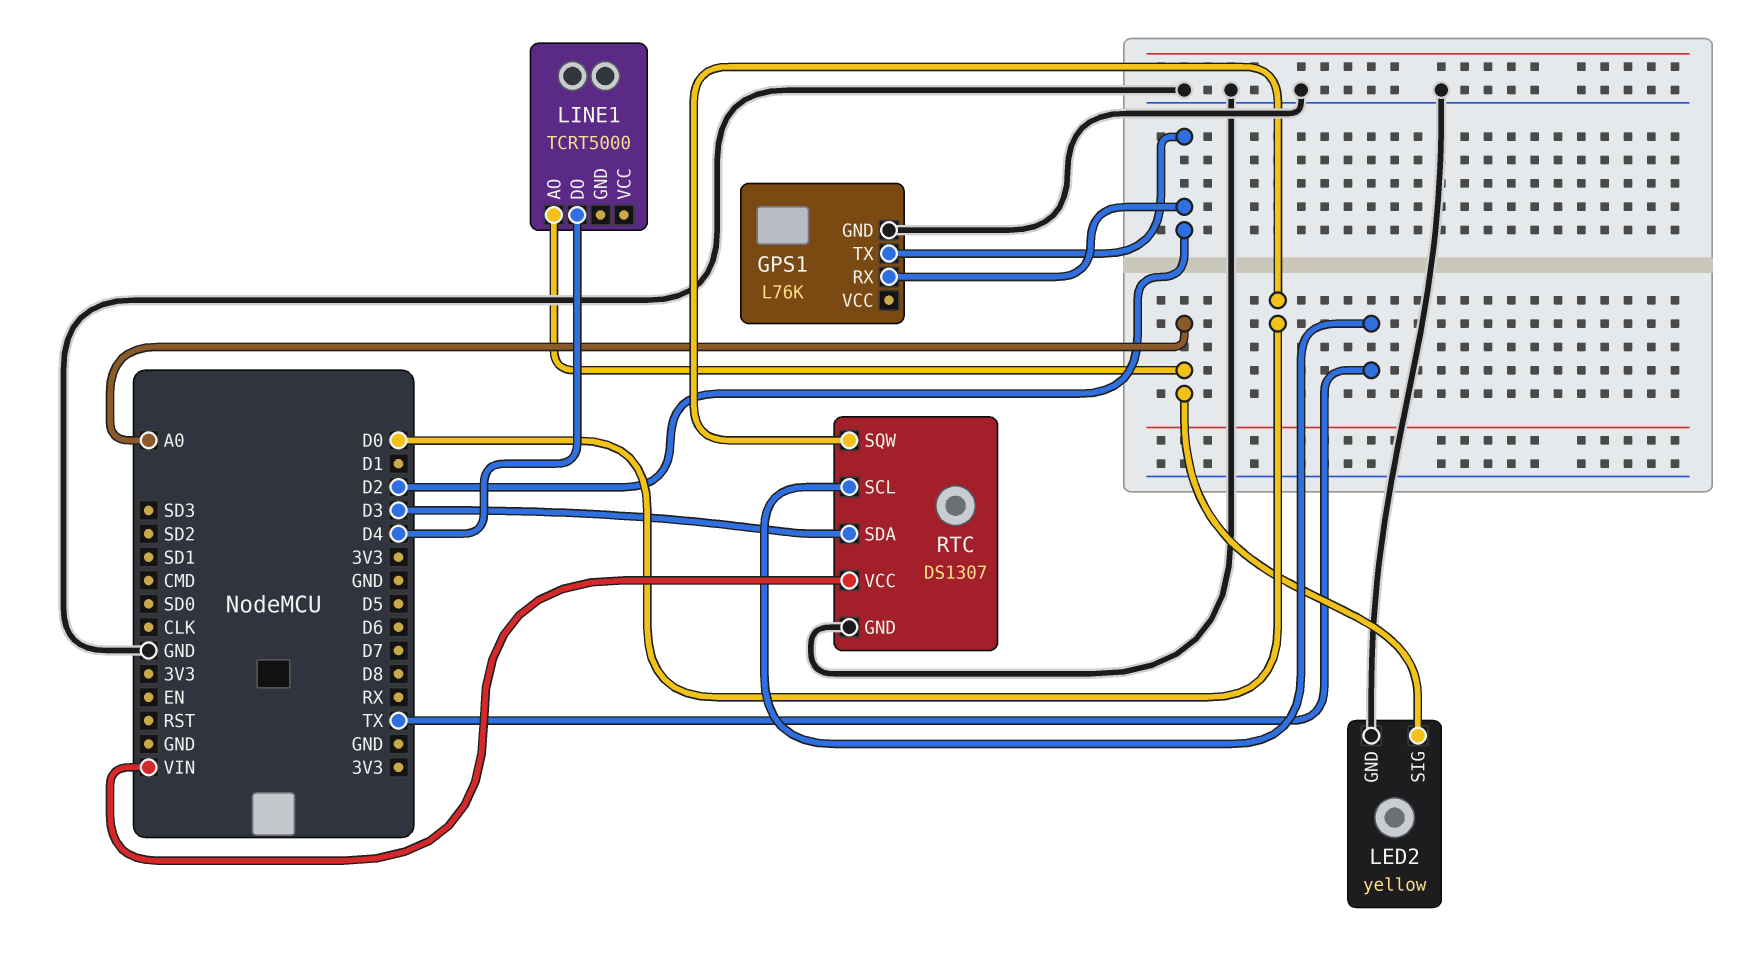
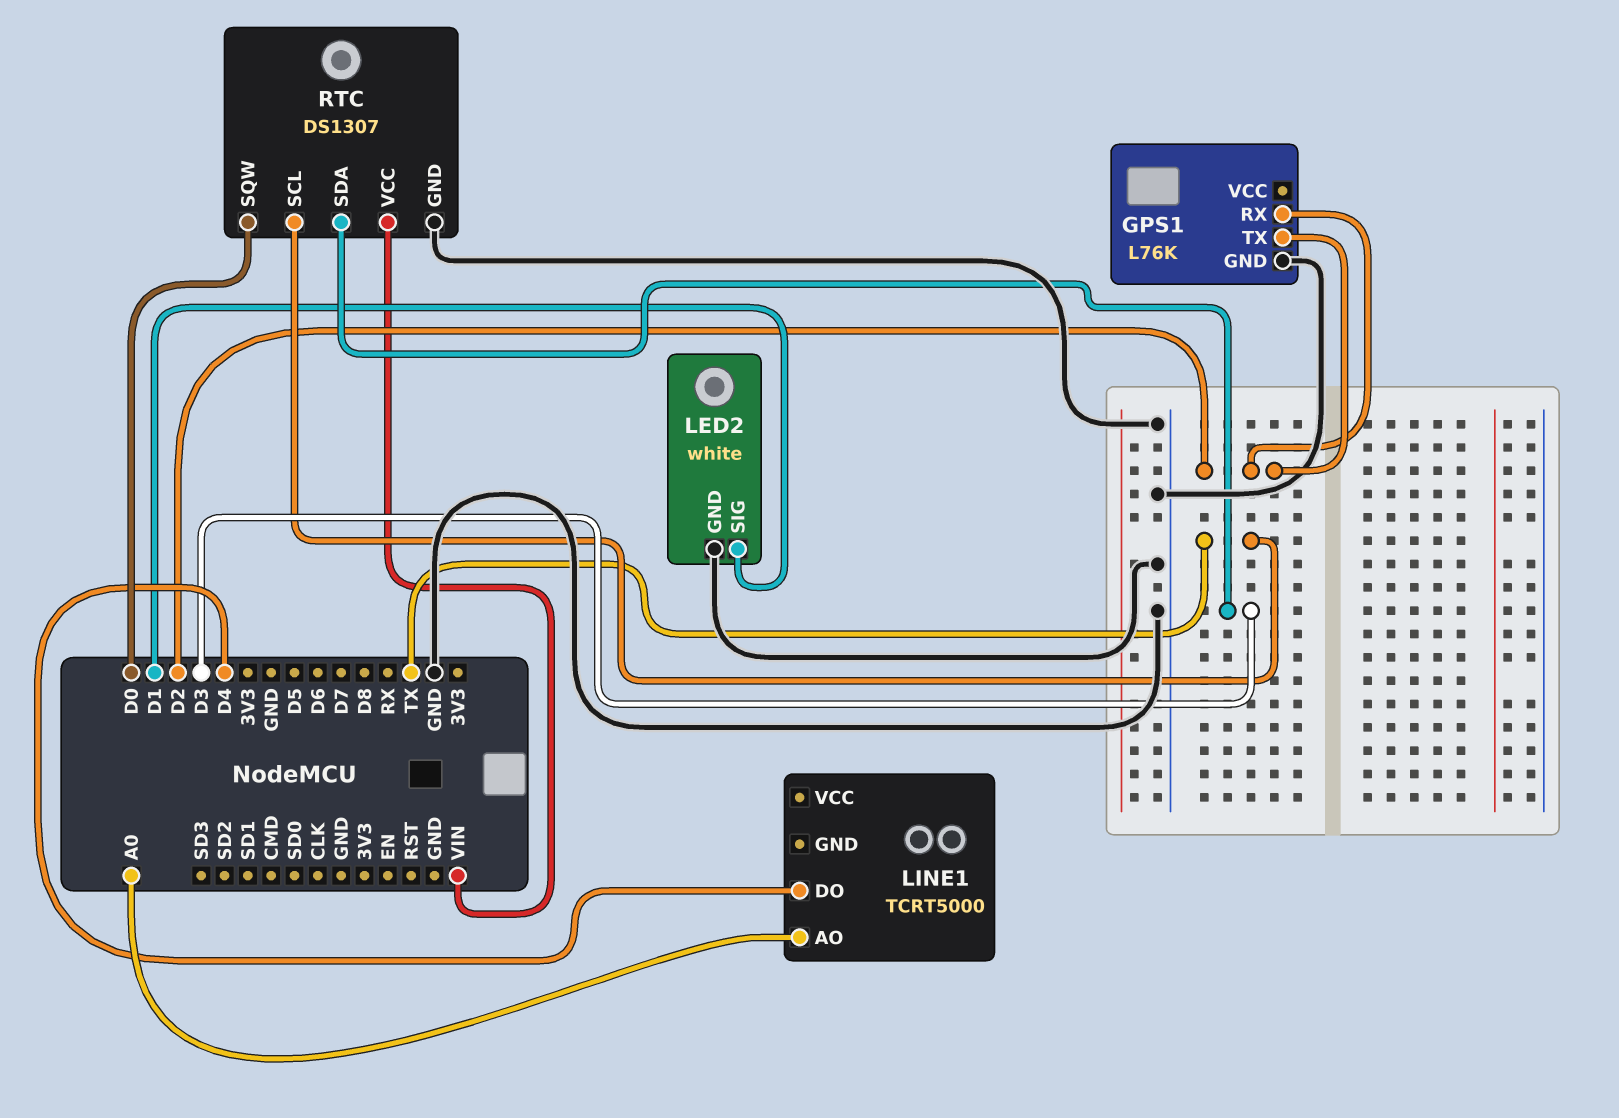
LED2: yellow -> white
LED2 pin SIG: A0 -> D1

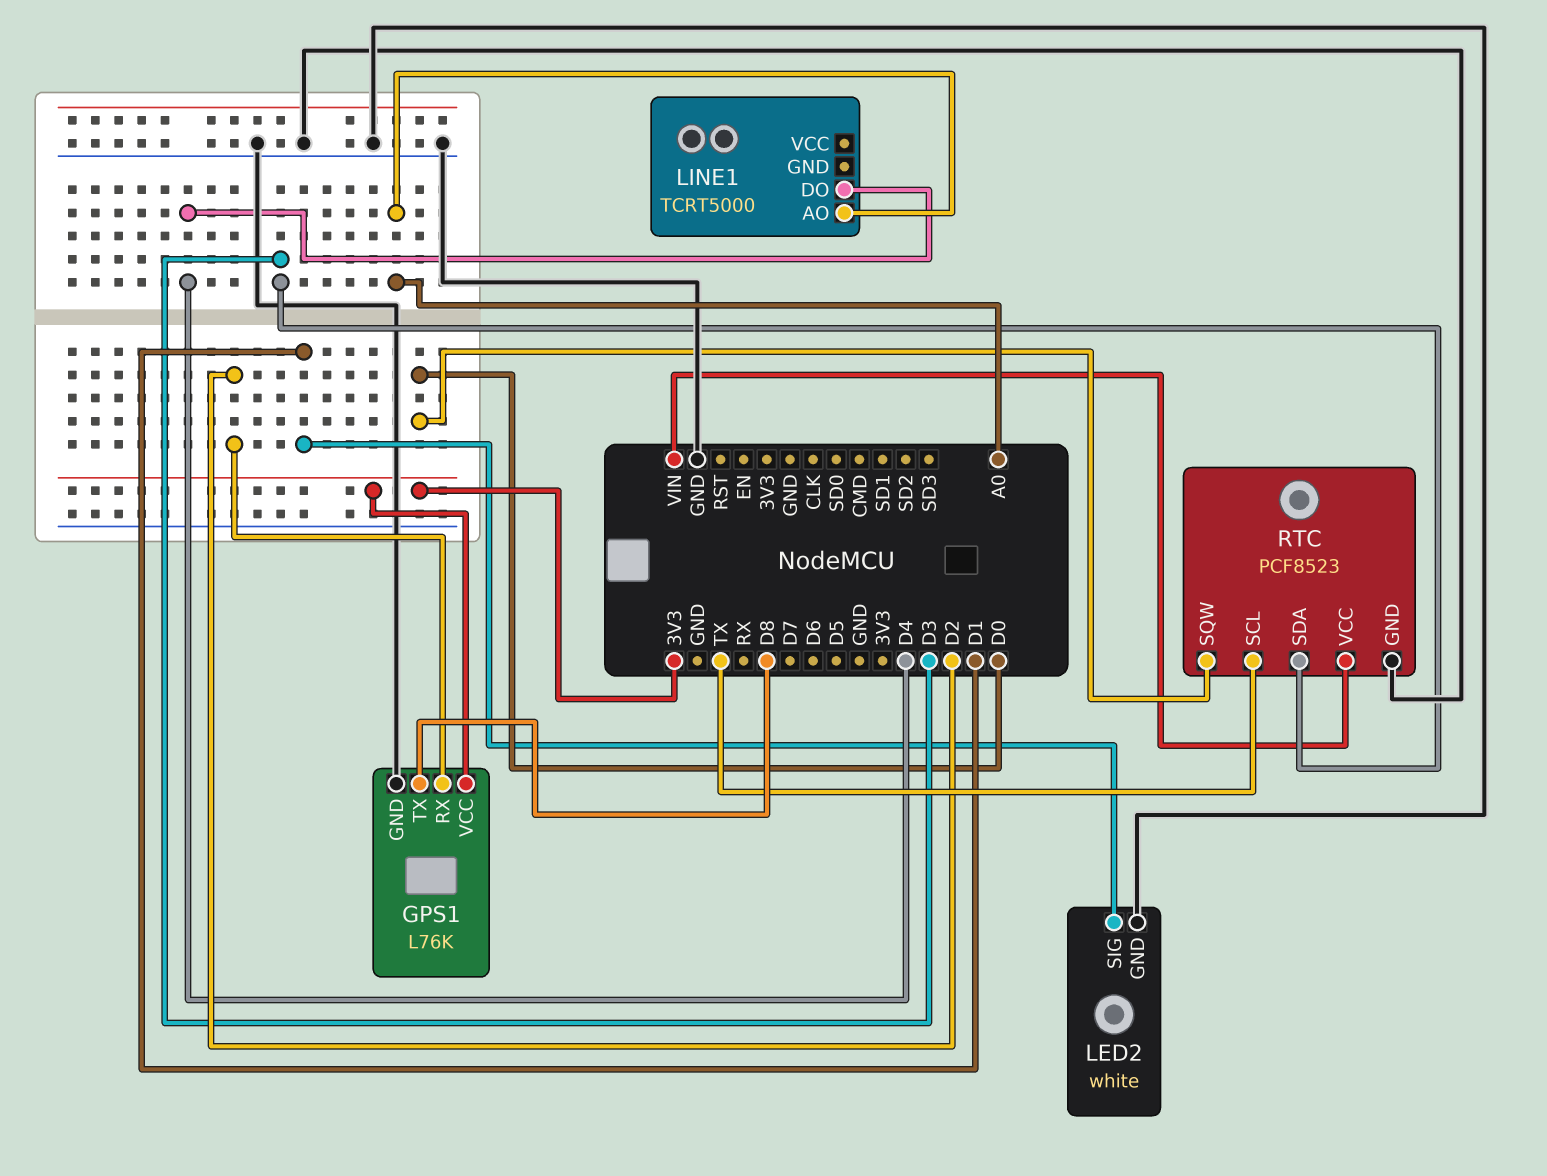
GPS1 pin TX: D2 -> D8
GPS1 pin VCC: none -> 3V3
RTC: DS1307 -> PCF8523

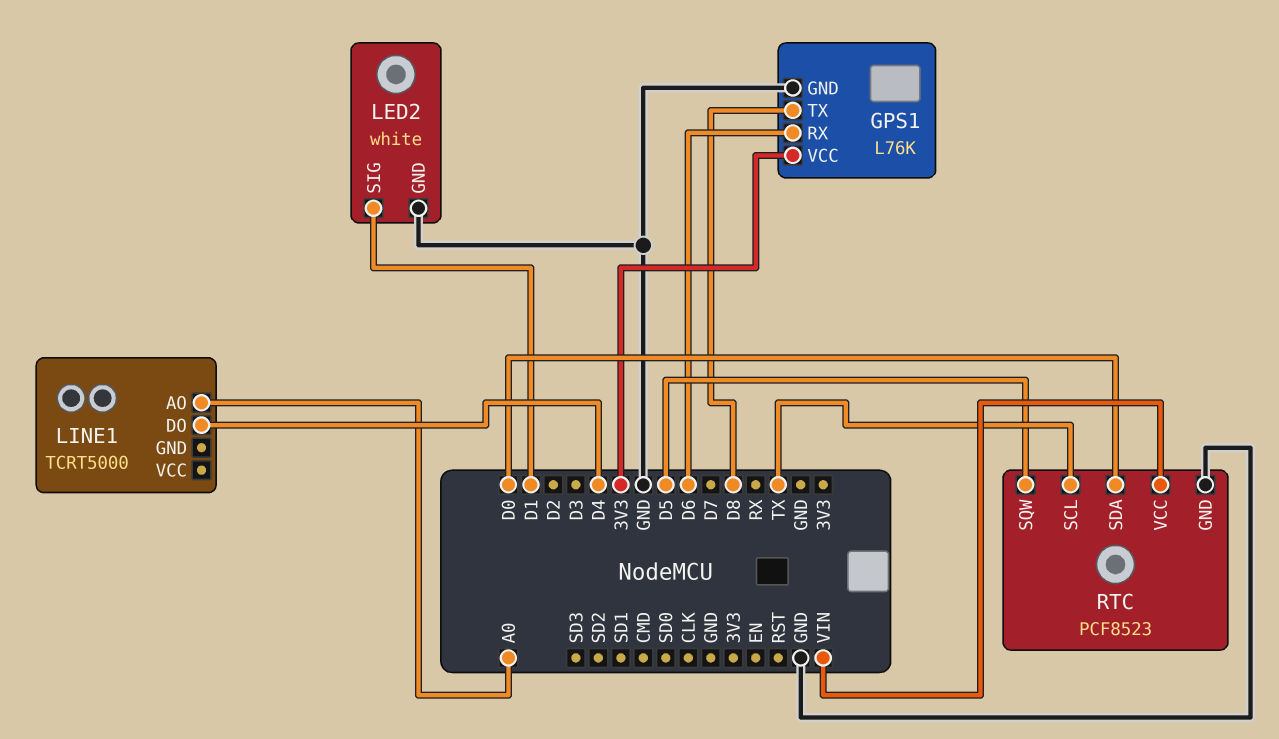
GPS1 pin RX: D2 -> D6
RTC pin SDA: D3 -> D0
RTC pin SQW: D0 -> D5

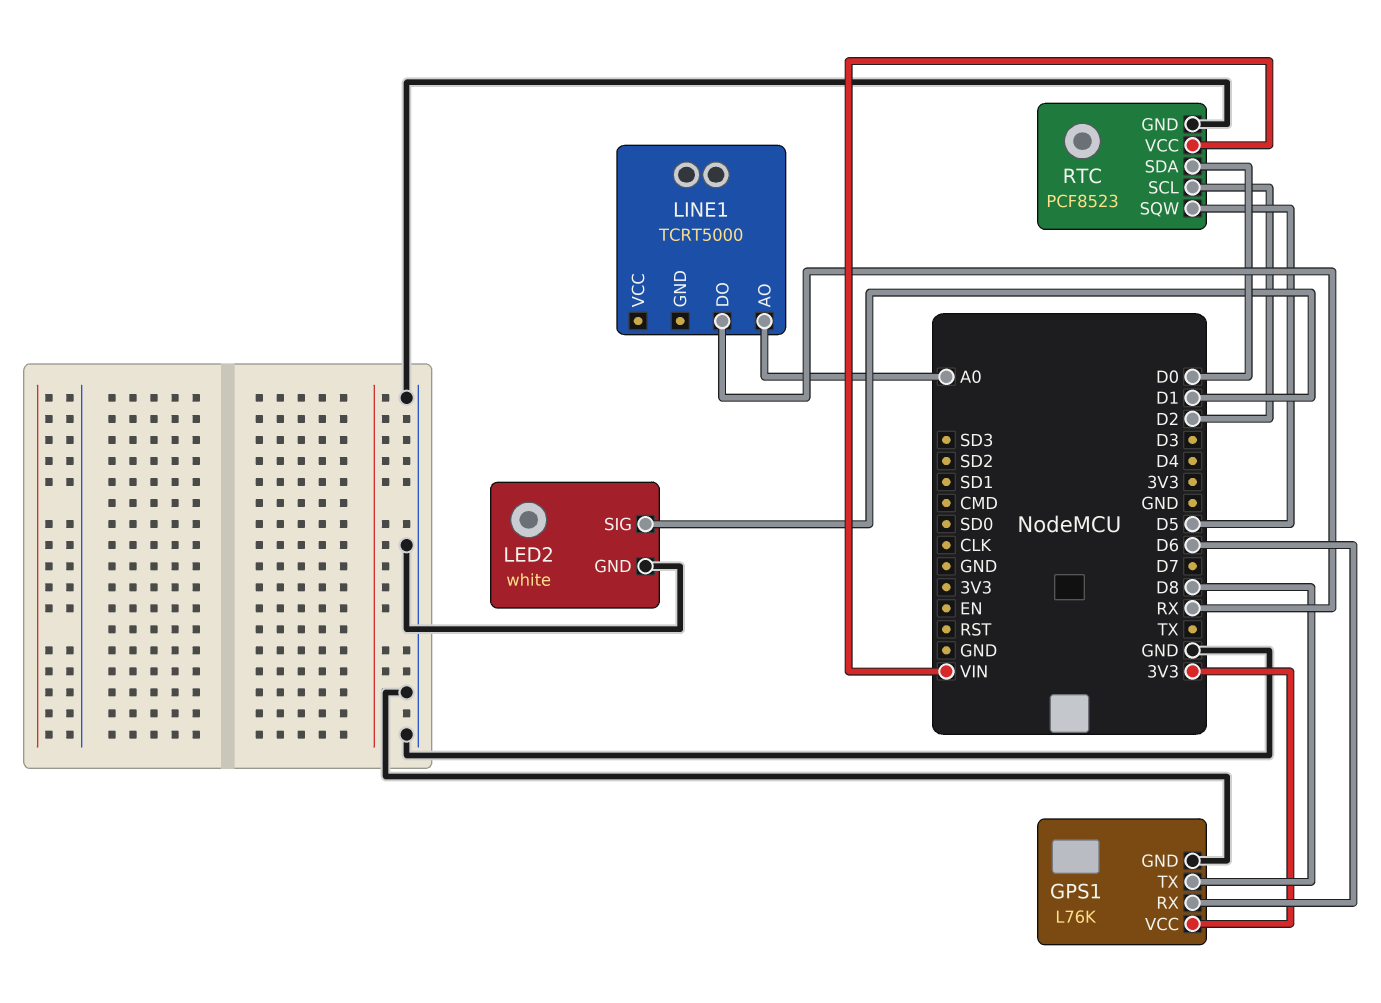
LINE1 pin DO: D4 -> RX
RTC pin SCL: TX -> D2

